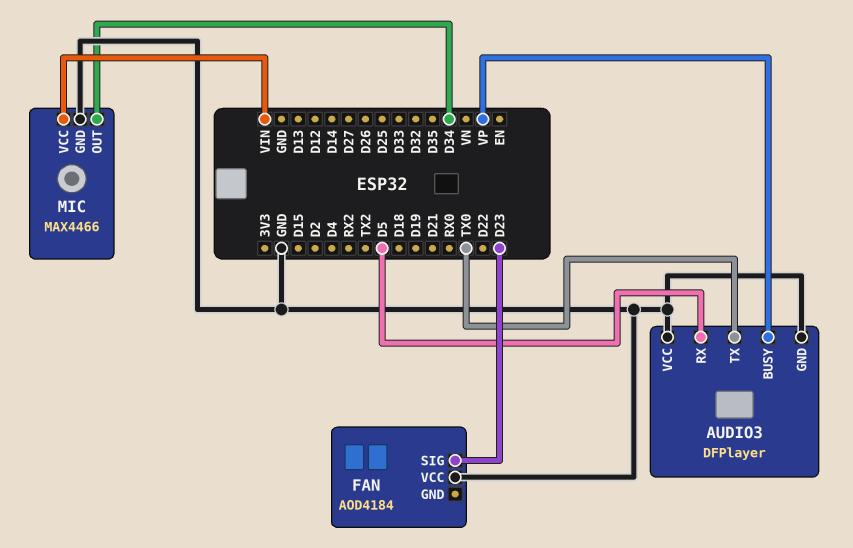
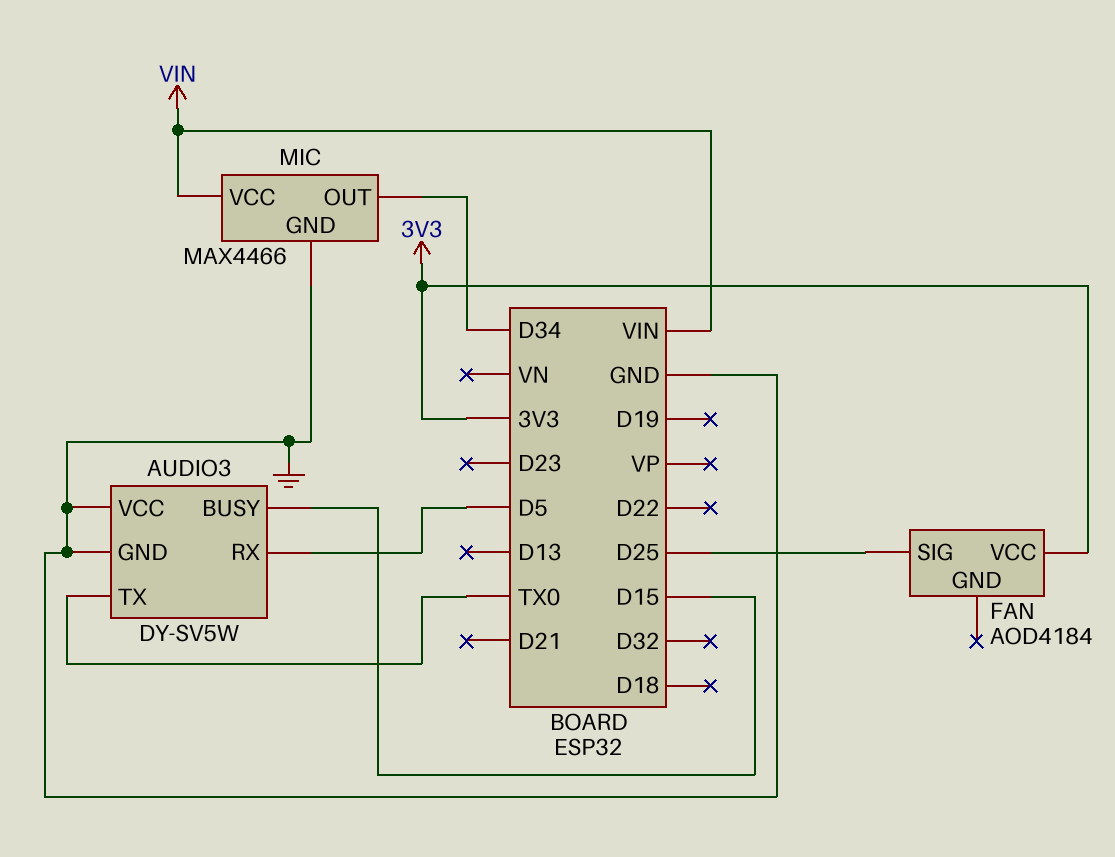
AUDIO3: DFPlayer -> DY-SV5W
AUDIO3 pin BUSY: VP -> D15
FAN pin SIG: D23 -> D25
FAN pin VCC: GND -> 3V3

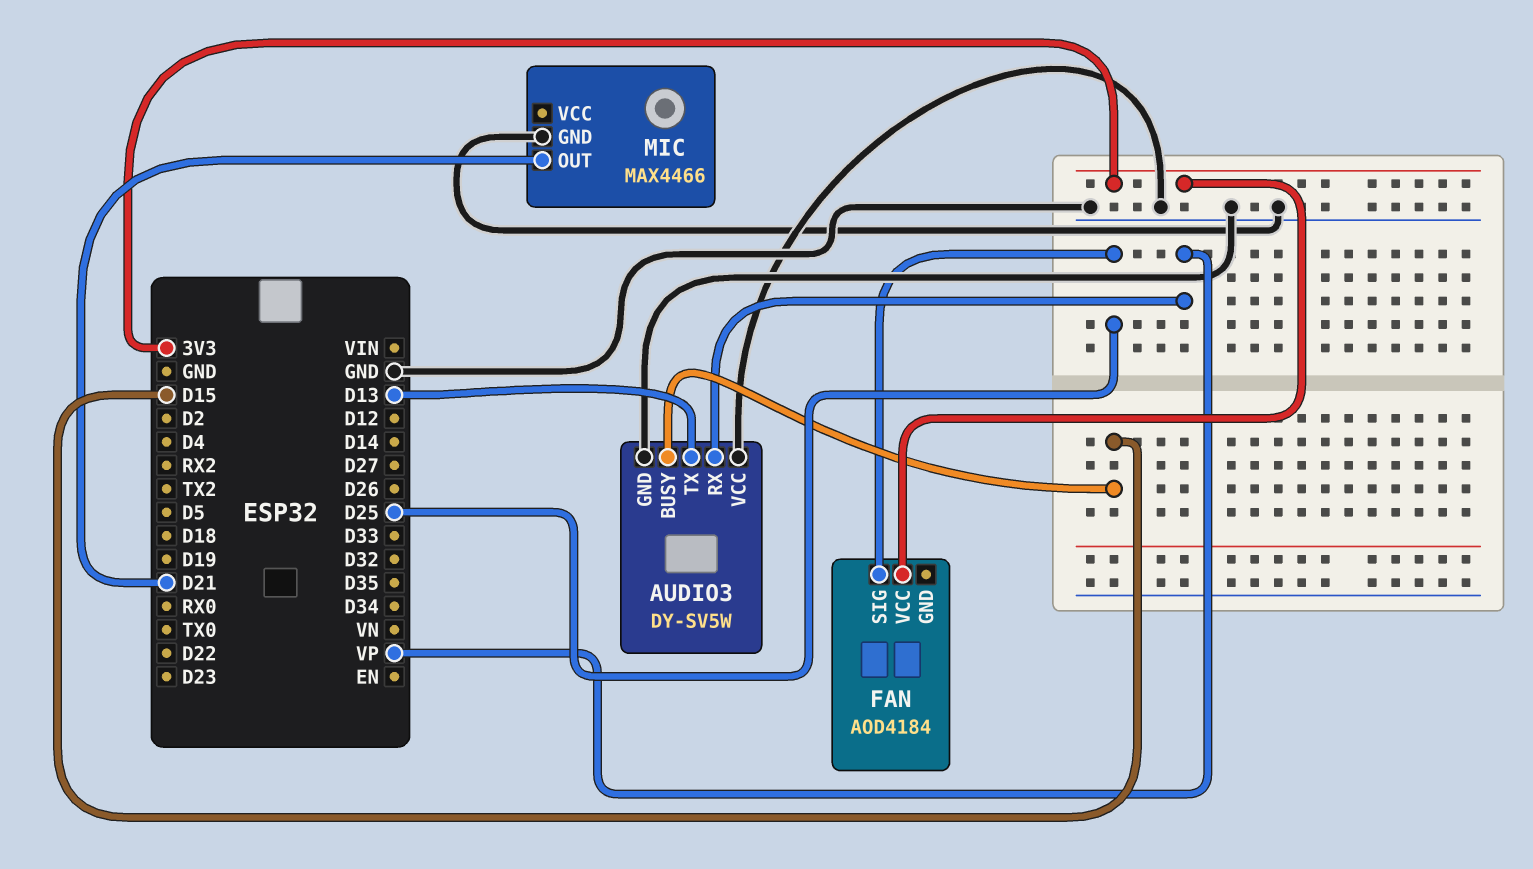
AUDIO3 pin RX: D5 -> VP
AUDIO3 pin TX: TX0 -> D13
MIC pin OUT: D34 -> D21
MIC pin VCC: VIN -> none

